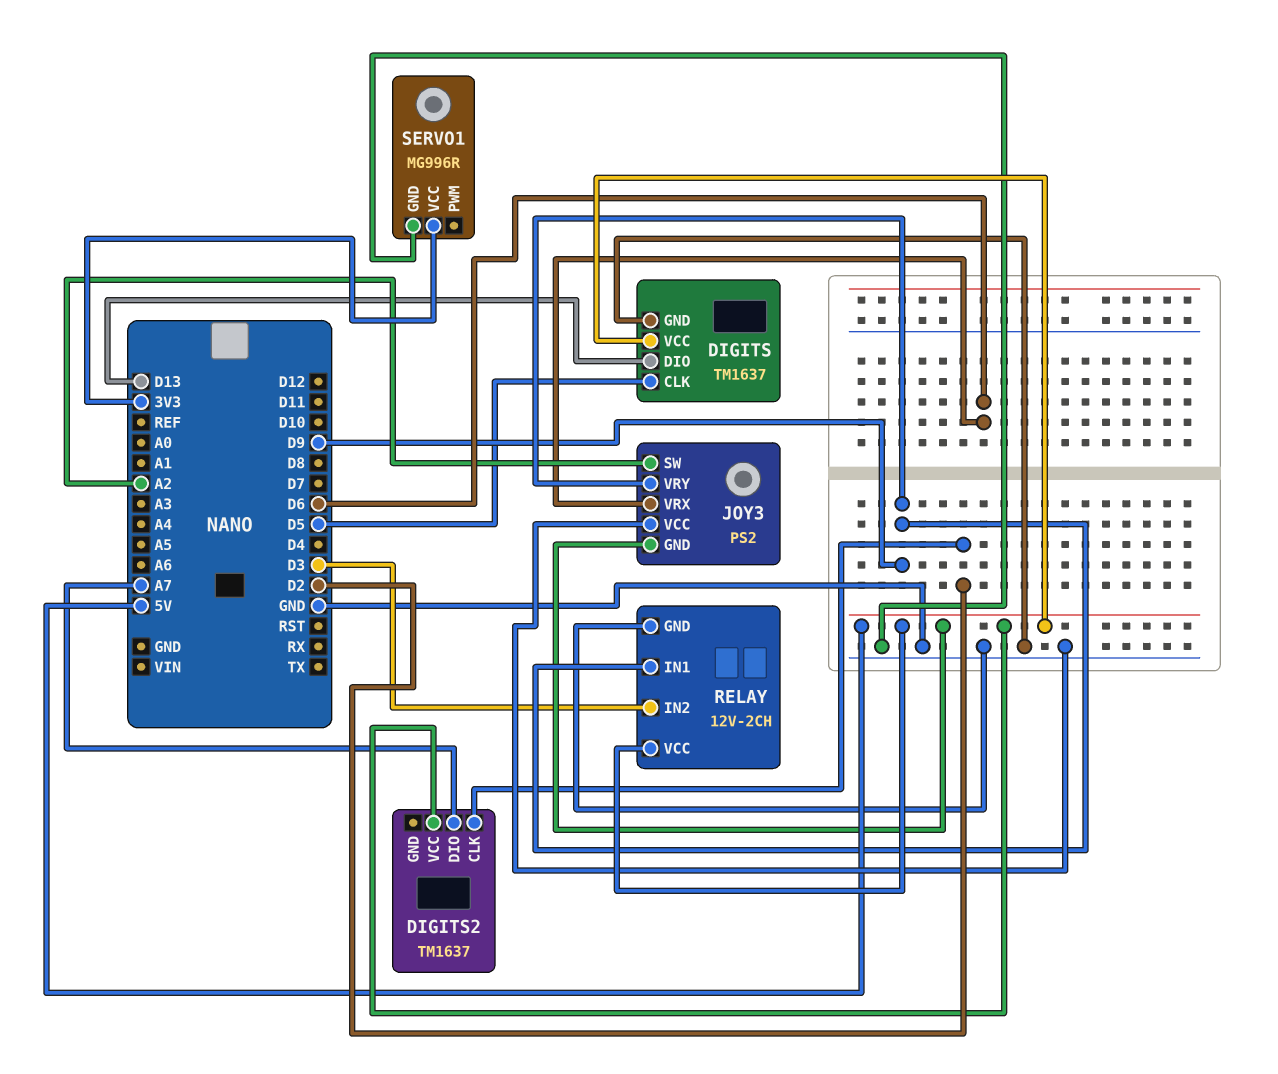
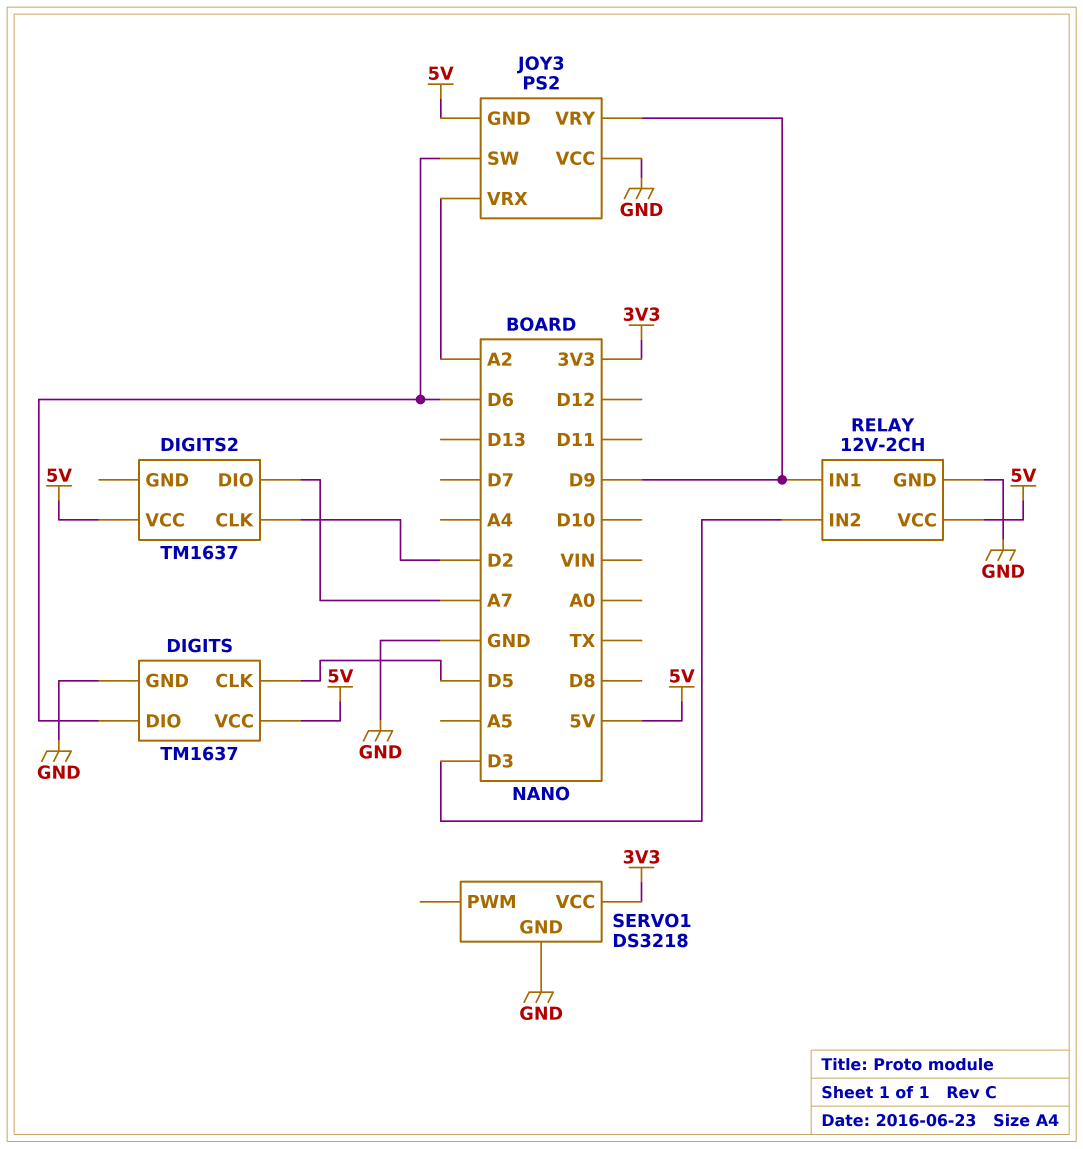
DIGITS pin DIO: D13 -> D6
JOY3 pin SW: A2 -> D6
JOY3 pin VRX: D6 -> A2
SERVO1: MG996R -> DS3218

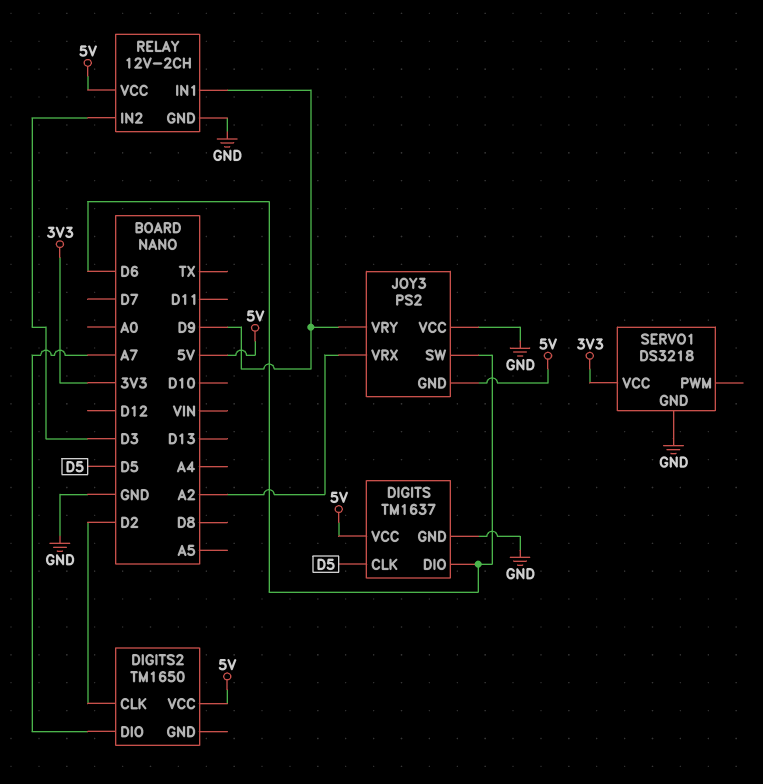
DIGITS2: TM1637 -> TM1650

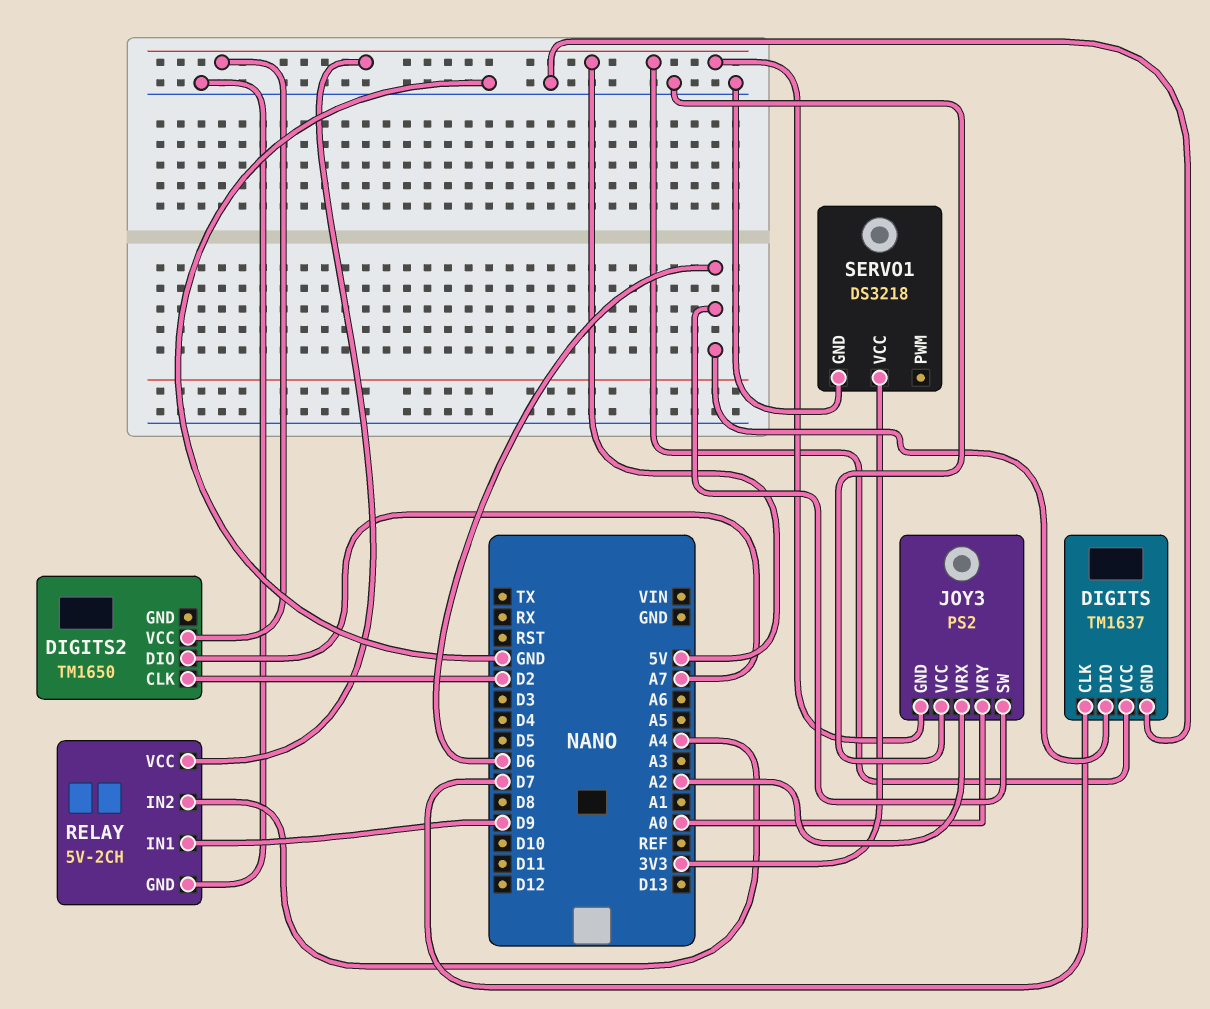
DIGITS pin CLK: D5 -> D7
JOY3 pin VRY: D9 -> A0
RELAY: 12V-2CH -> 5V-2CH
RELAY pin IN2: D3 -> A4

